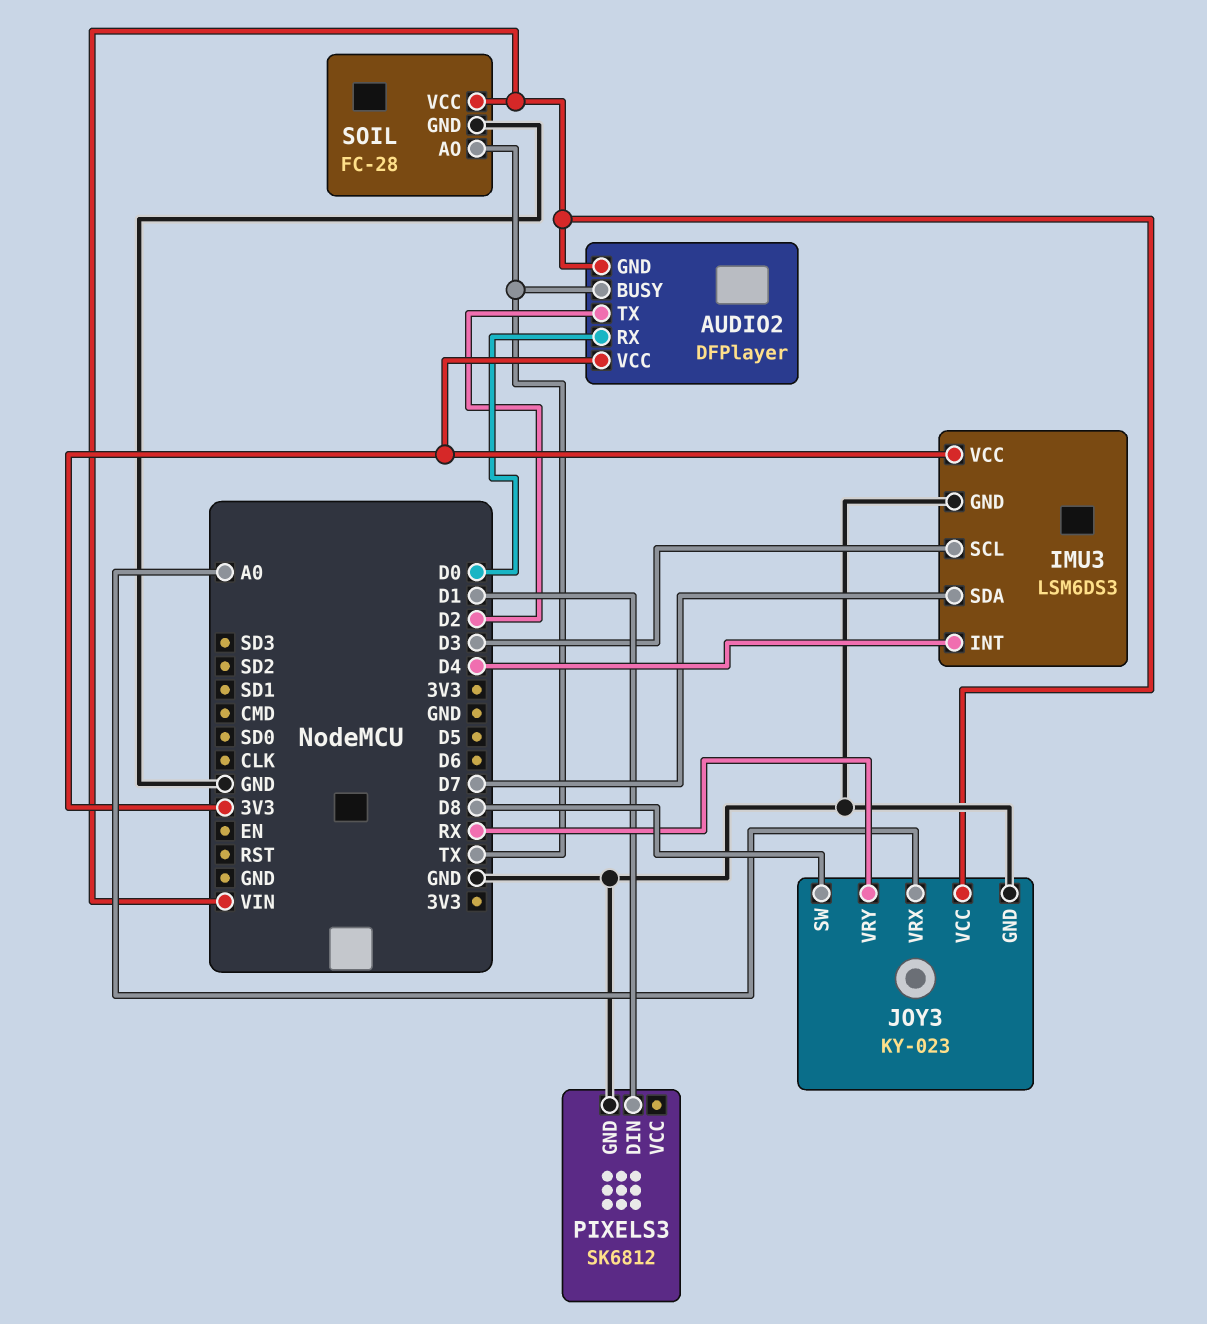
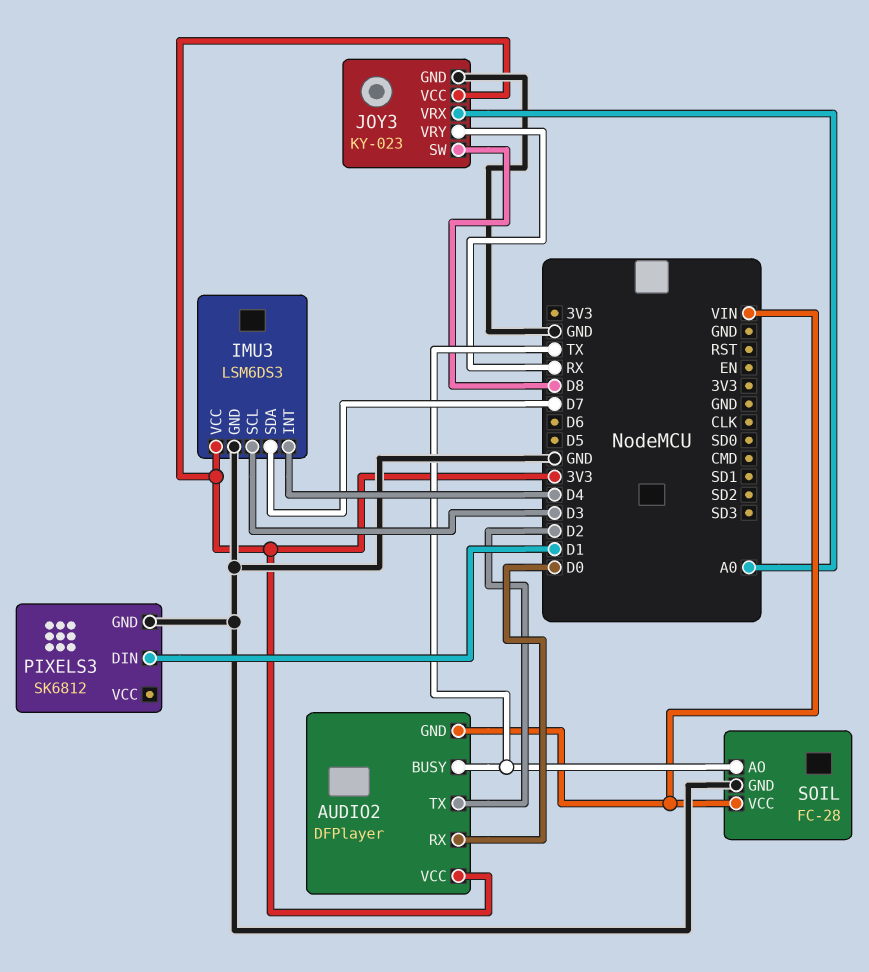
JOY3 pin VCC: VIN -> 3V3

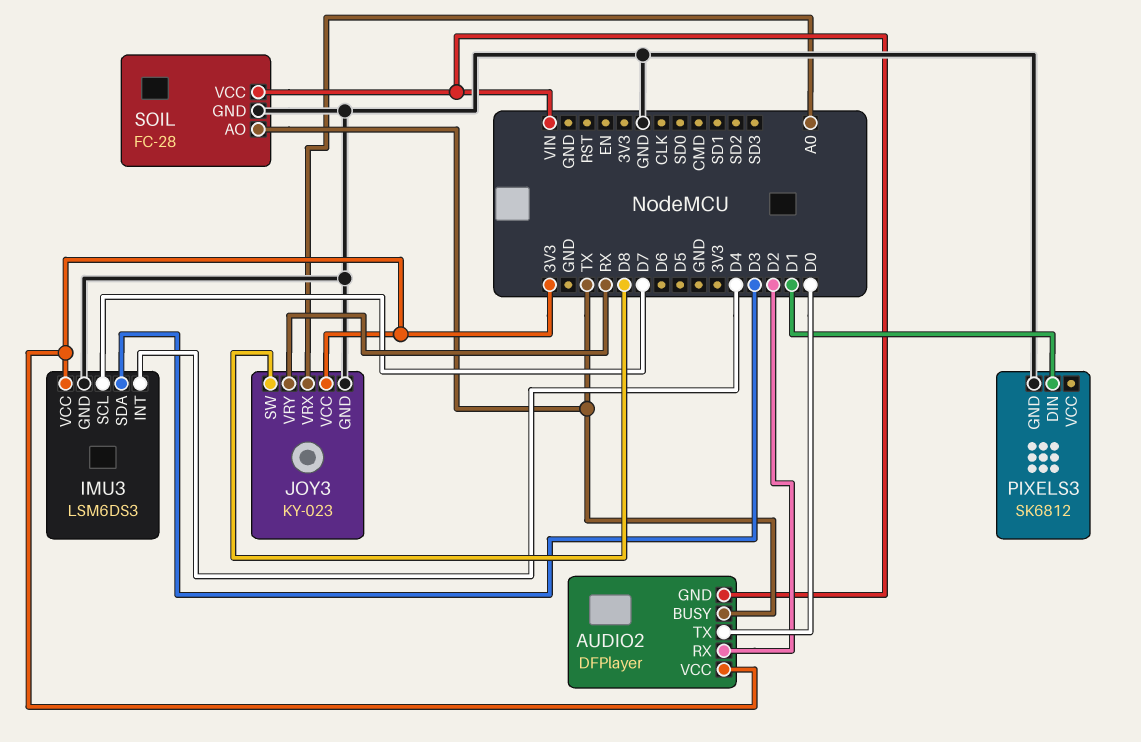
AUDIO2 pin RX: D0 -> D2
AUDIO2 pin TX: D2 -> D0
IMU3 pin SCL: D3 -> D7
IMU3 pin SDA: D7 -> D3

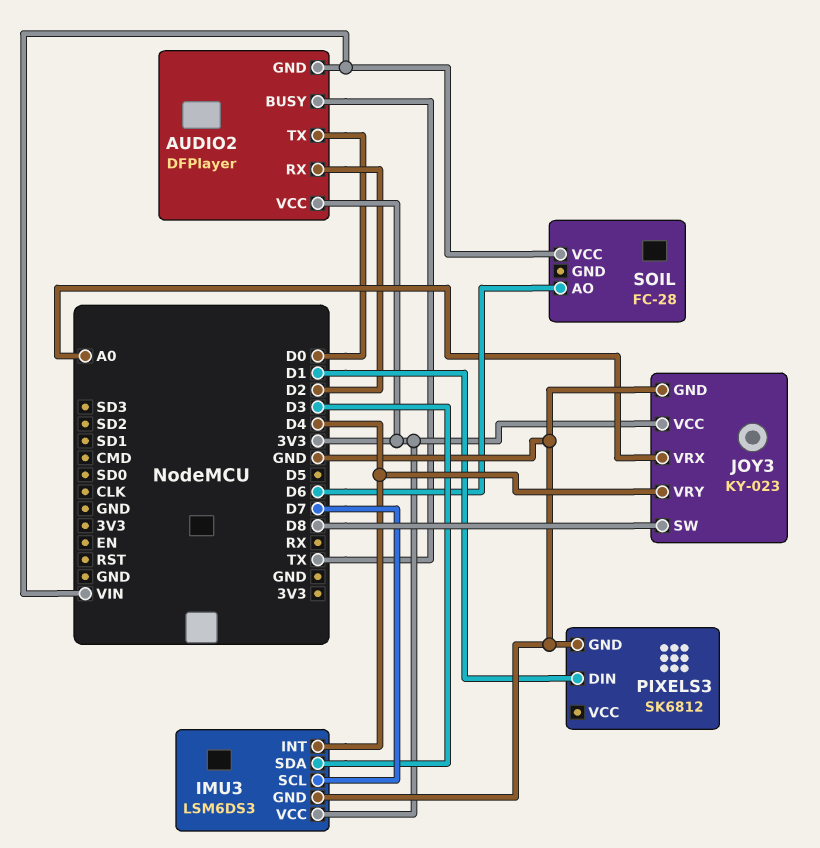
JOY3 pin VRY: RX -> D4
SOIL pin AO: TX -> D6
SOIL pin GND: GND -> none

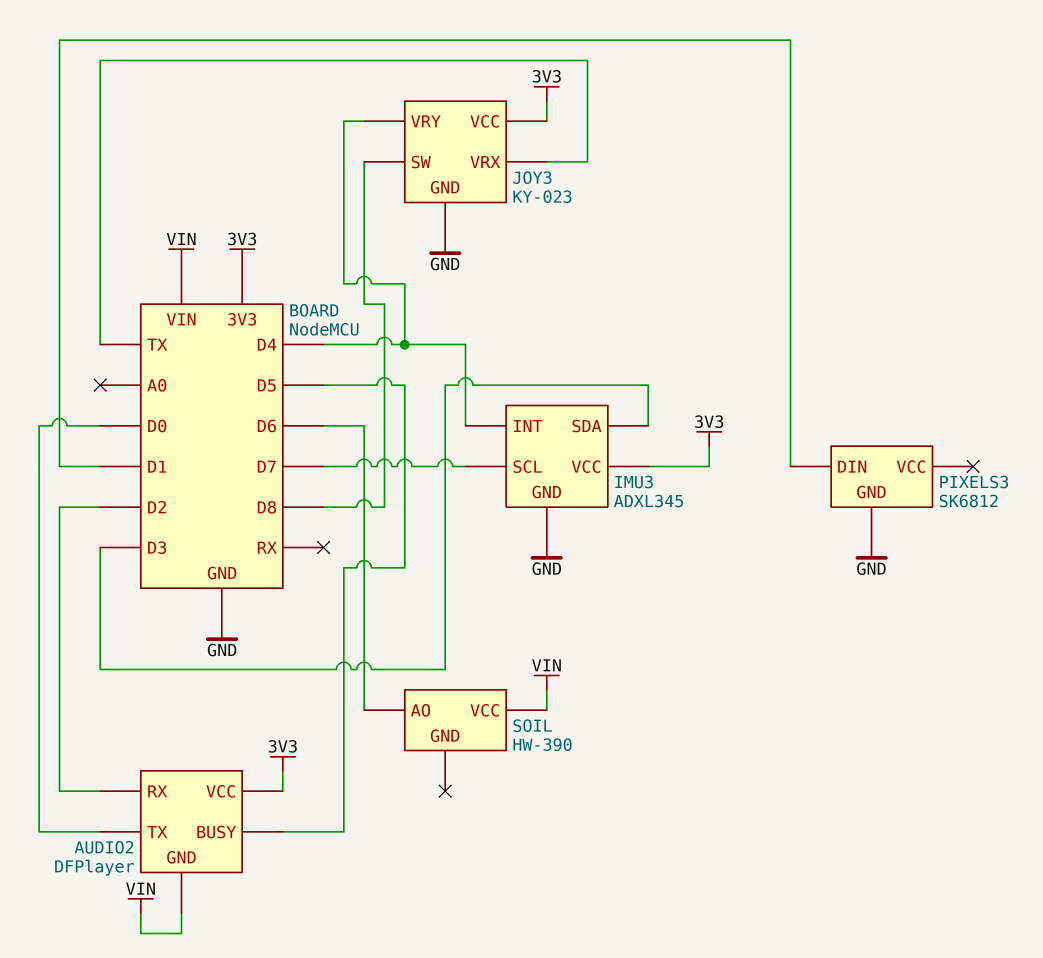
AUDIO2 pin BUSY: TX -> D5
IMU3: LSM6DS3 -> ADXL345
JOY3 pin VRX: A0 -> TX
SOIL: FC-28 -> HW-390

